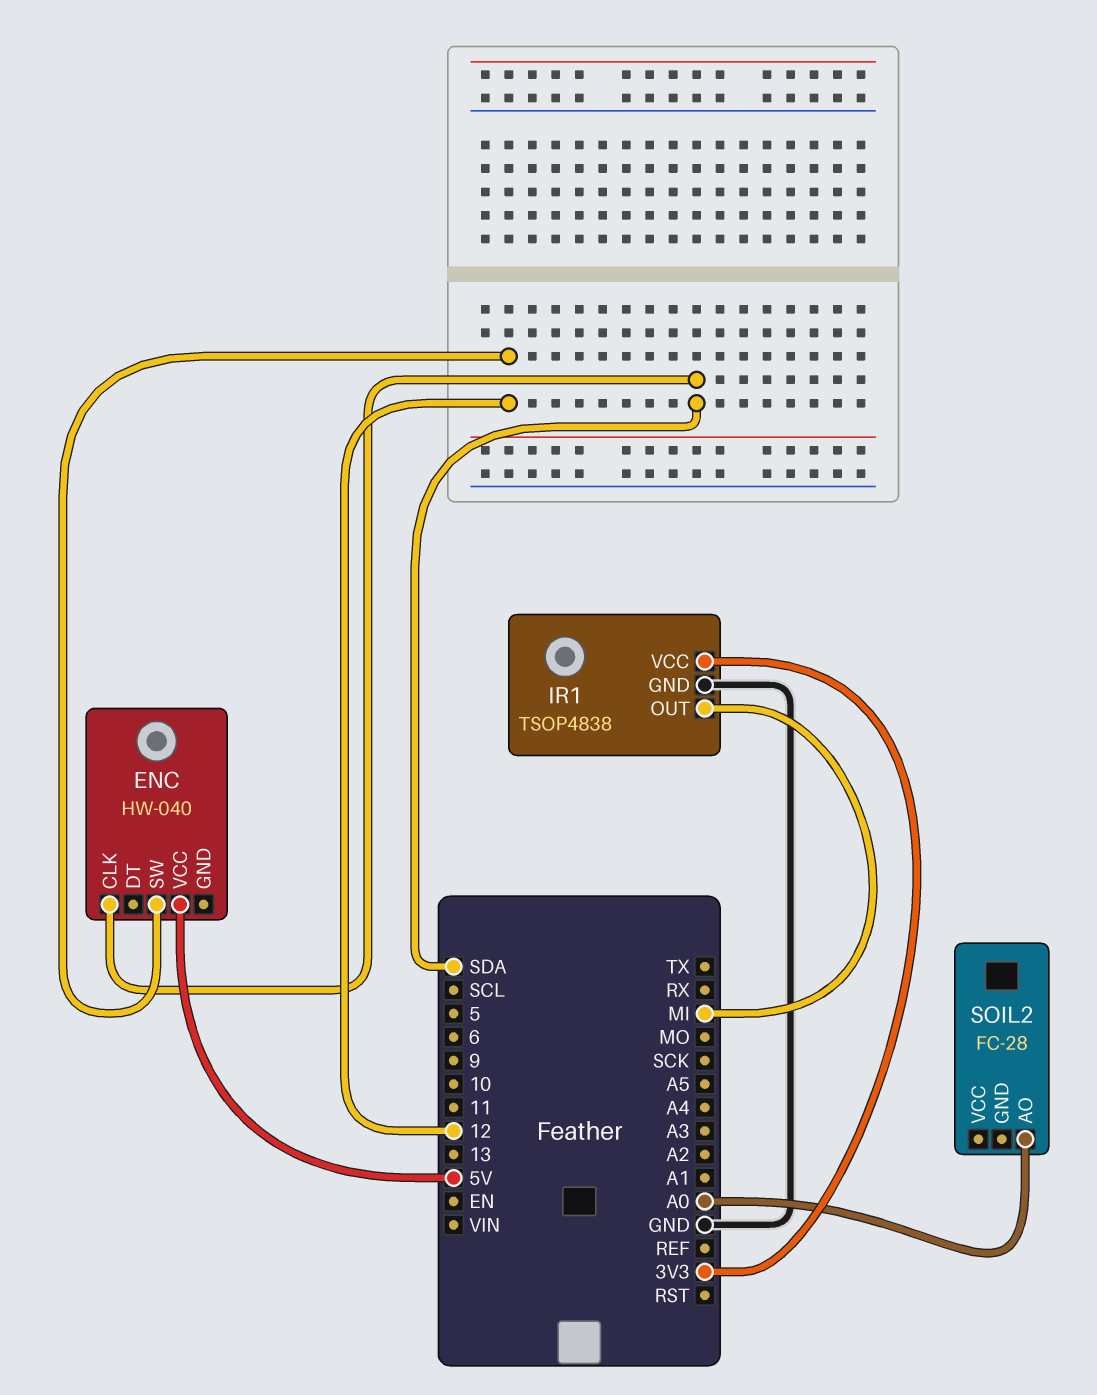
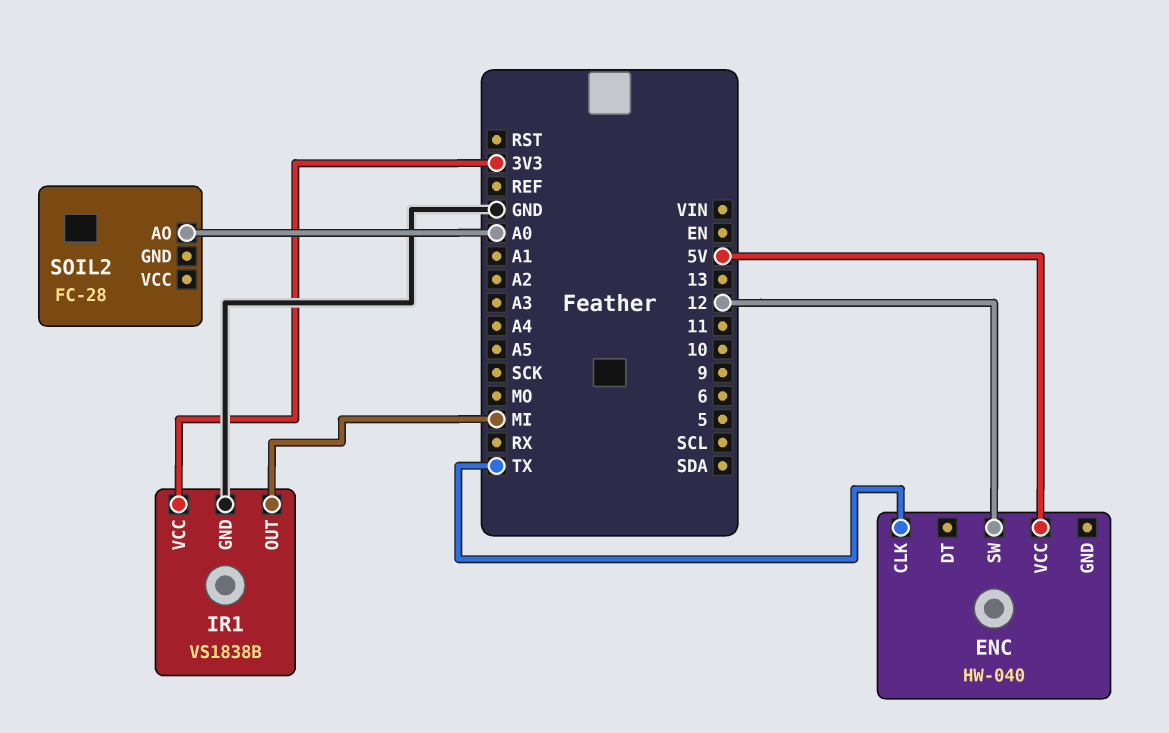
ENC pin CLK: SDA -> TX
IR1: TSOP4838 -> VS1838B

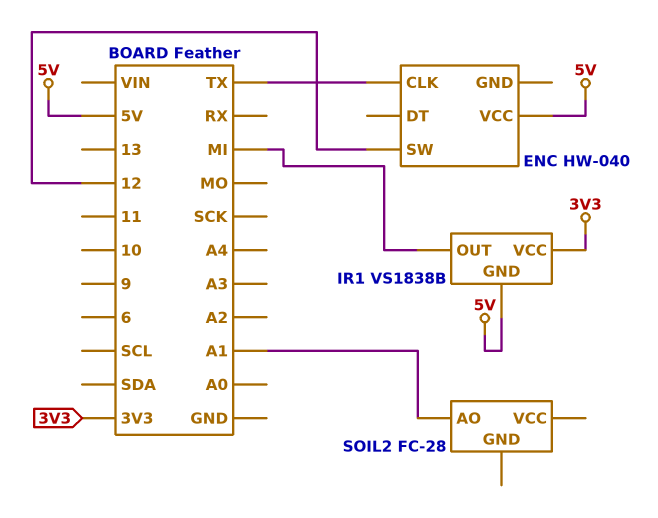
IR1 pin GND: GND -> 5V
SOIL2 pin AO: A0 -> A1

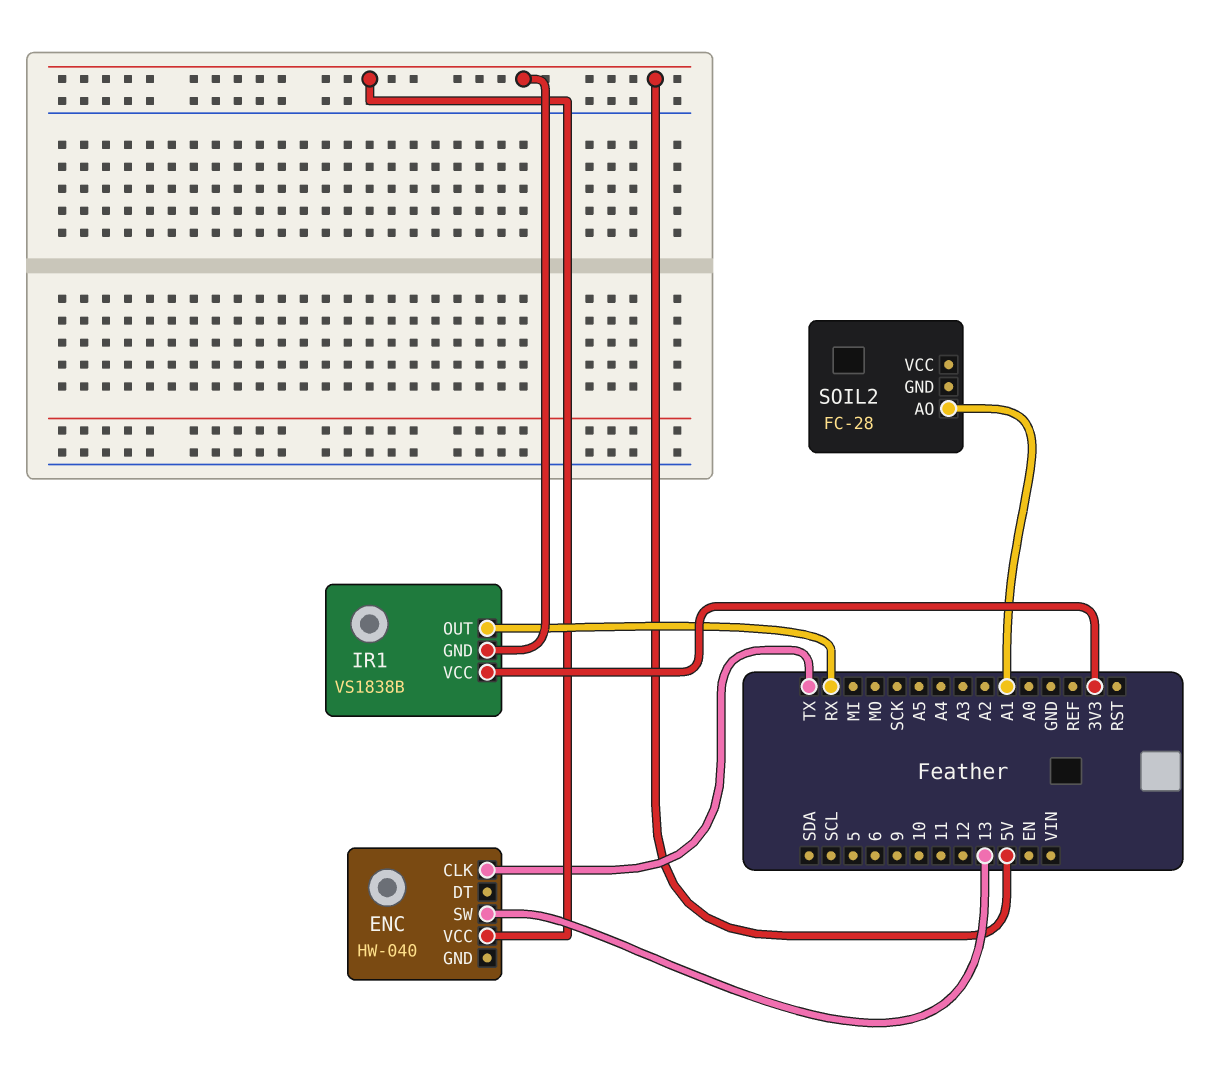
ENC pin SW: 12 -> 13
IR1 pin OUT: MI -> RX

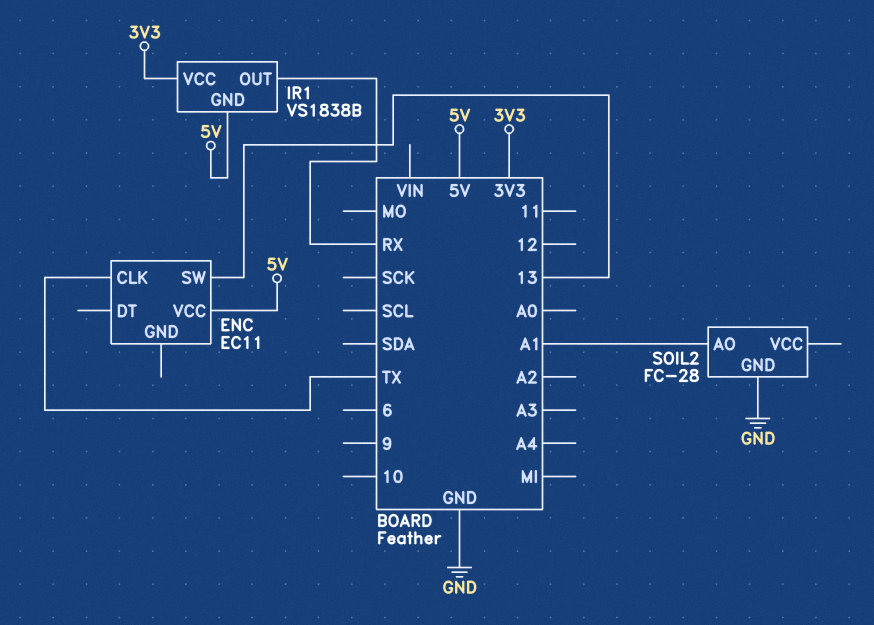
ENC: HW-040 -> EC11
SOIL2 pin GND: none -> GND

